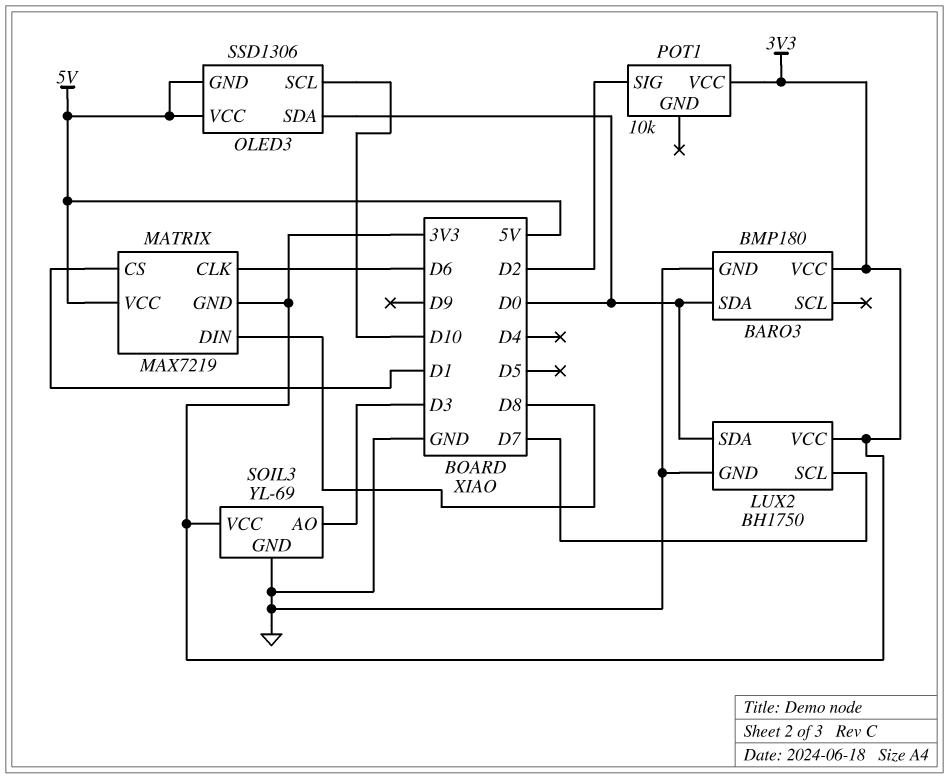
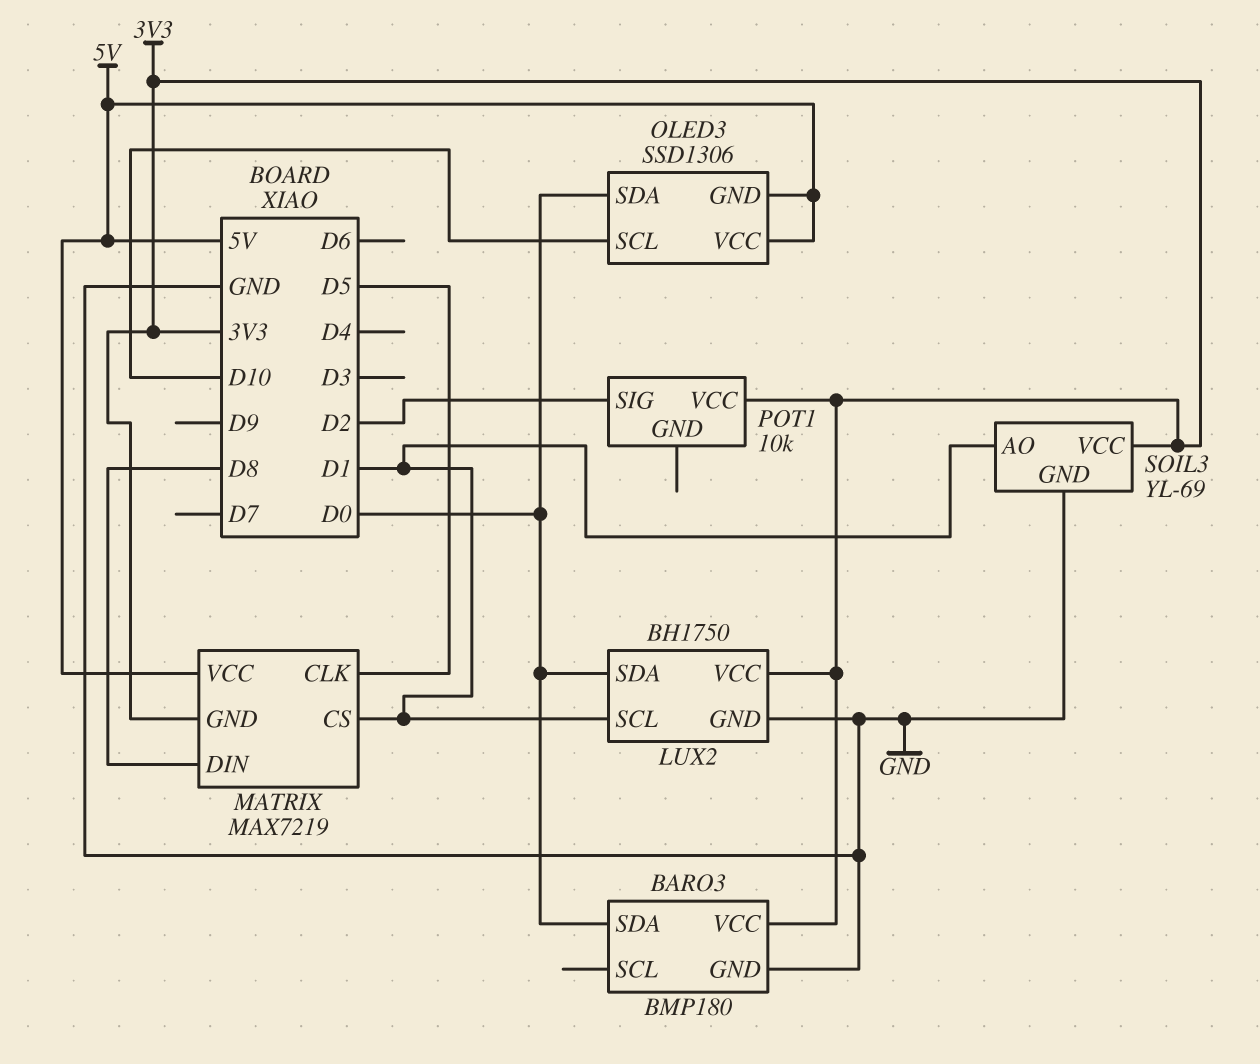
LUX2 pin SCL: D7 -> D1
MATRIX pin CLK: D6 -> D5
SOIL3 pin AO: D3 -> D1

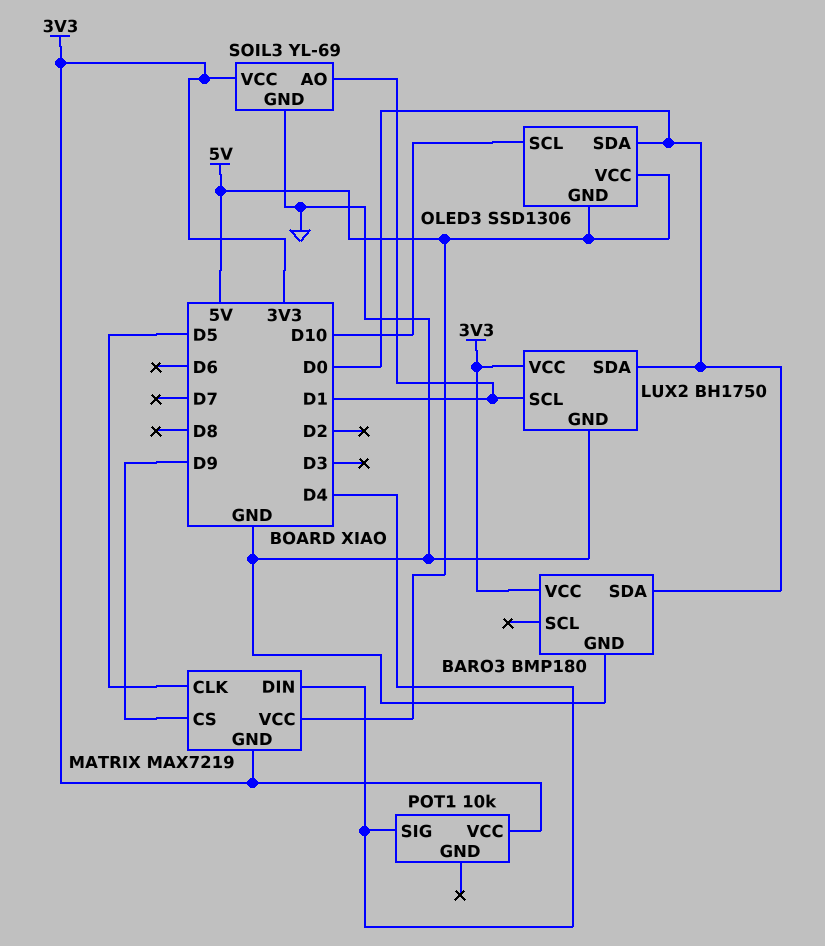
MATRIX pin CS: D1 -> D9
MATRIX pin DIN: D8 -> D4
POT1 pin SIG: D2 -> D4

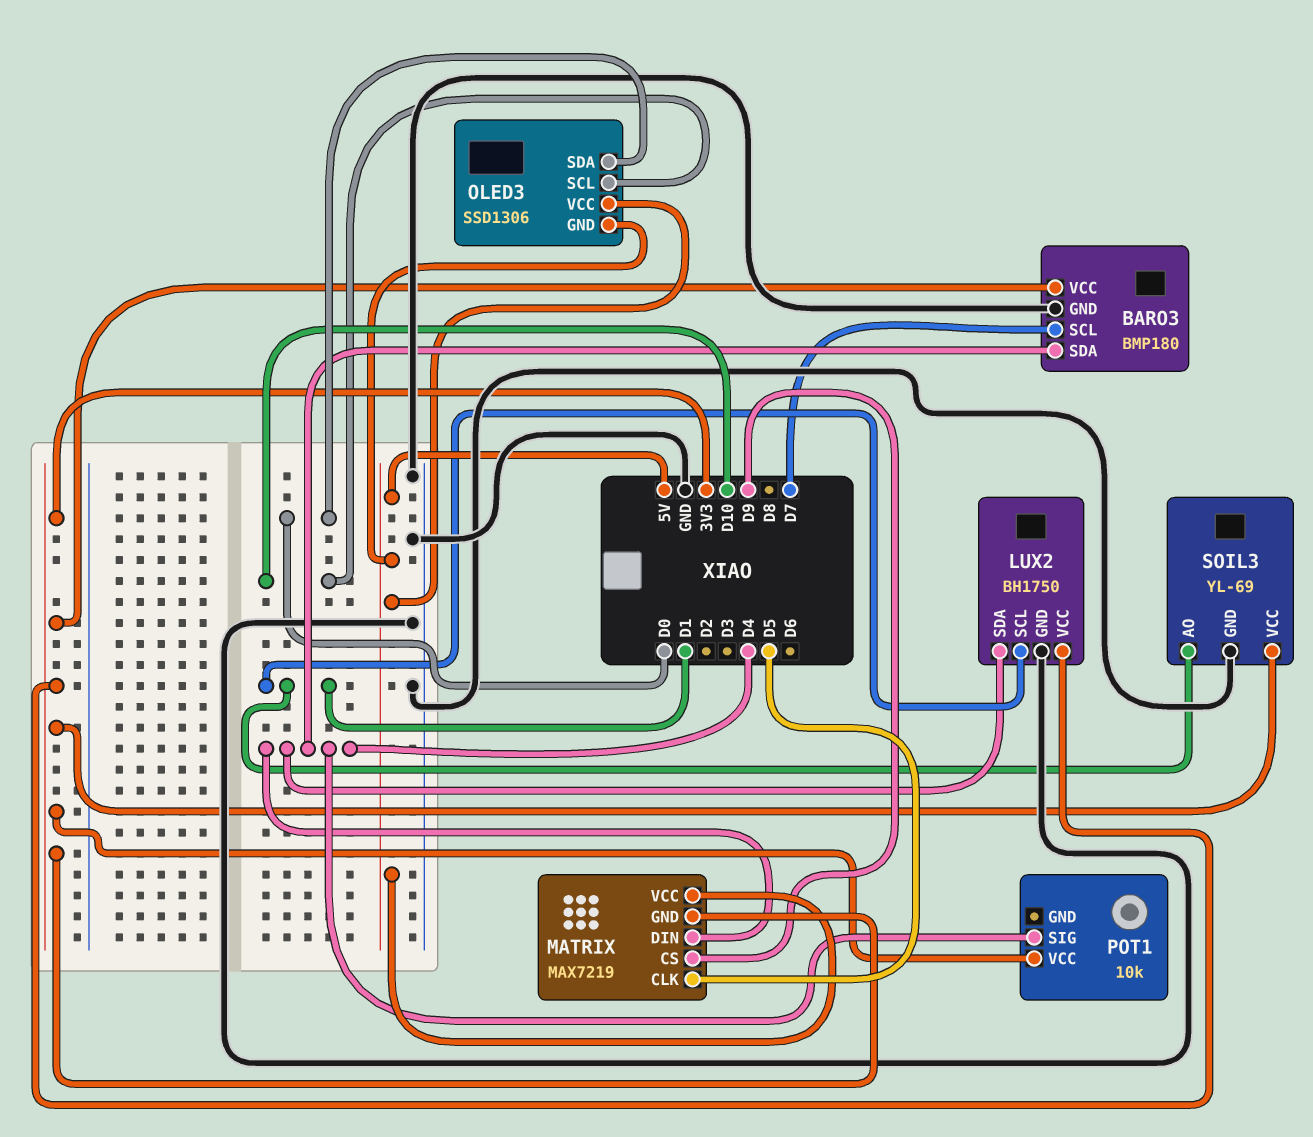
BARO3 pin SCL: none -> D7
BARO3 pin SDA: D0 -> D4
LUX2 pin SDA: D0 -> D4

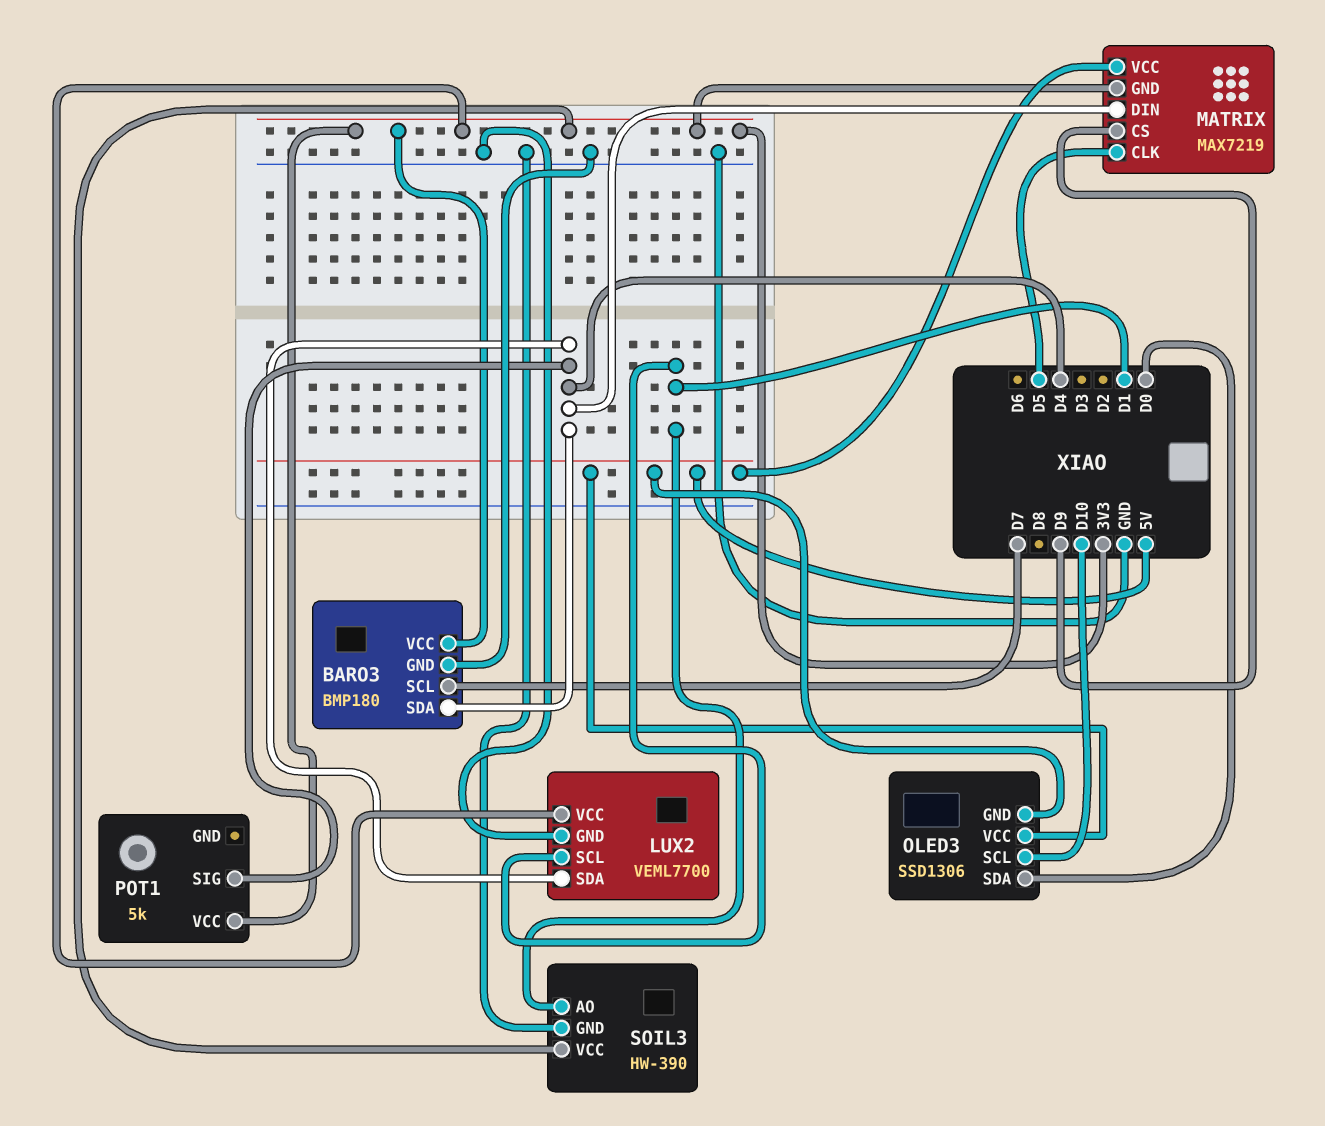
LUX2: BH1750 -> VEML7700
POT1: 10k -> 5k
SOIL3: YL-69 -> HW-390

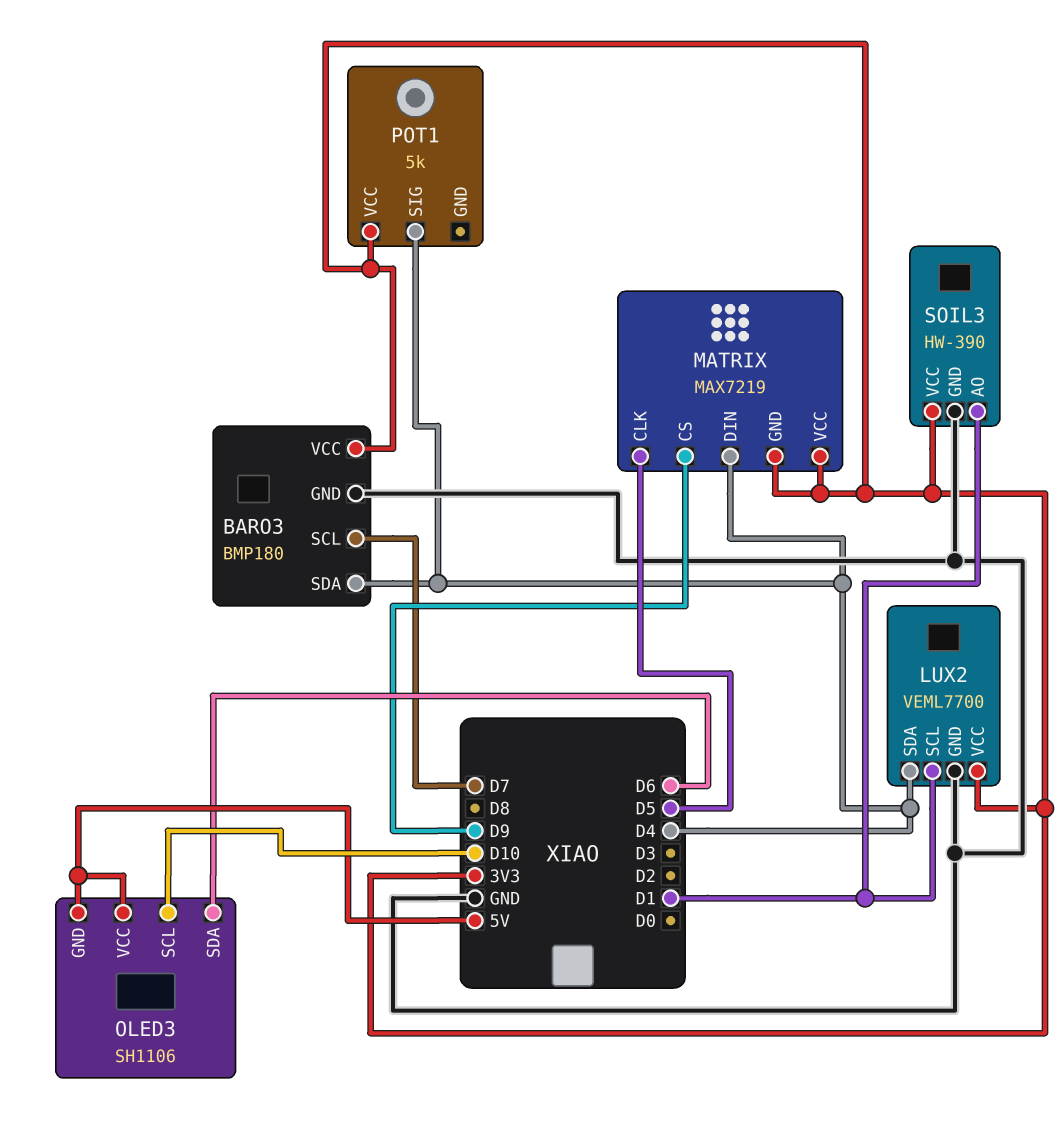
MATRIX pin VCC: 5V -> 3V3
OLED3: SSD1306 -> SH1106
OLED3 pin SDA: D0 -> D6

